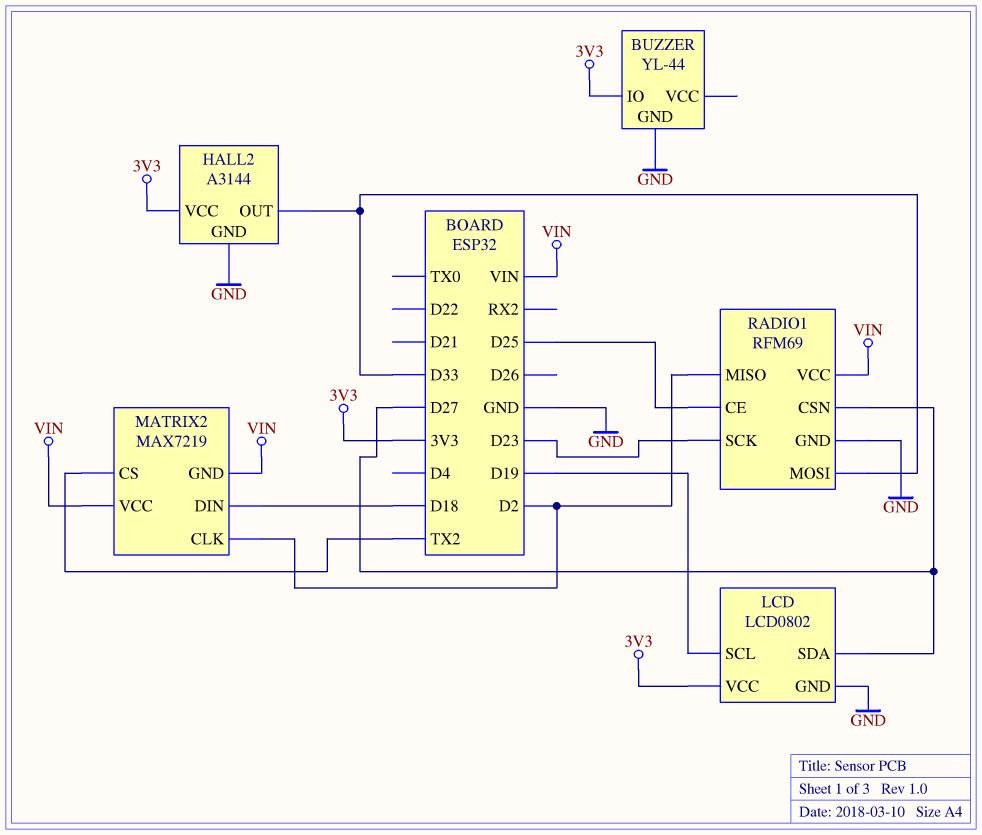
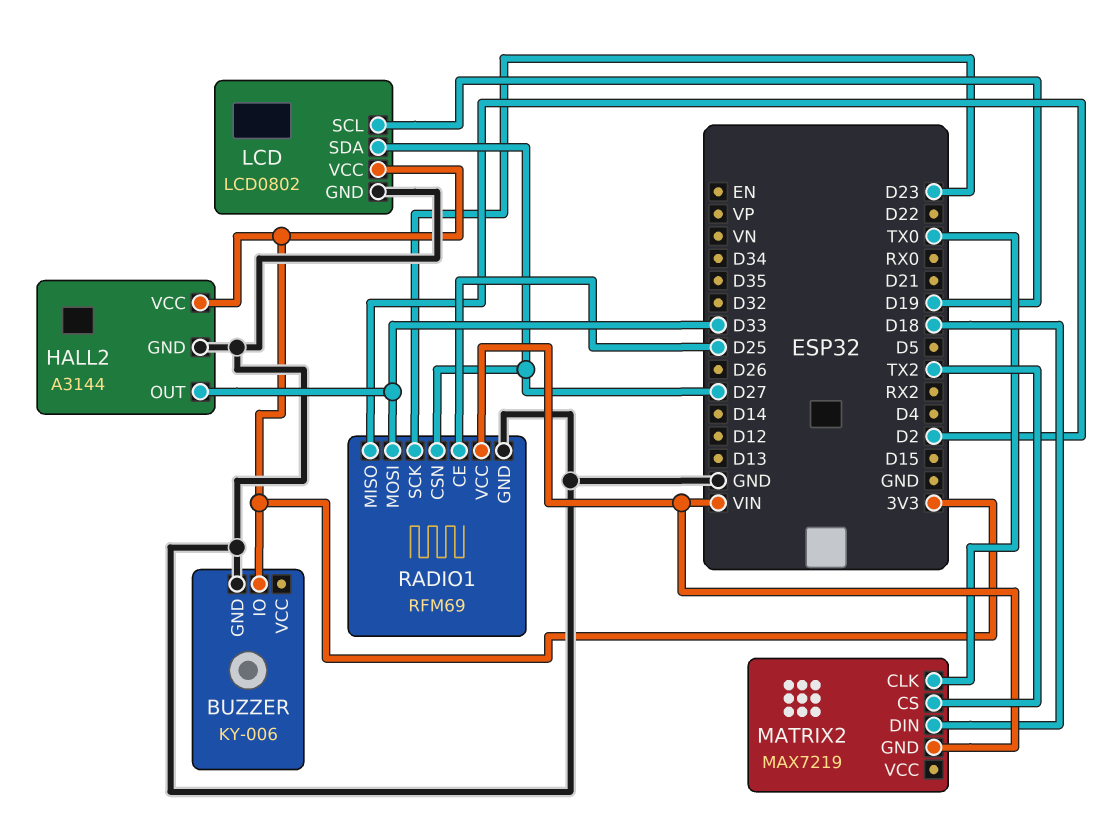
BUZZER: YL-44 -> KY-006
MATRIX2 pin CLK: D2 -> TX0
MATRIX2 pin VCC: VIN -> none

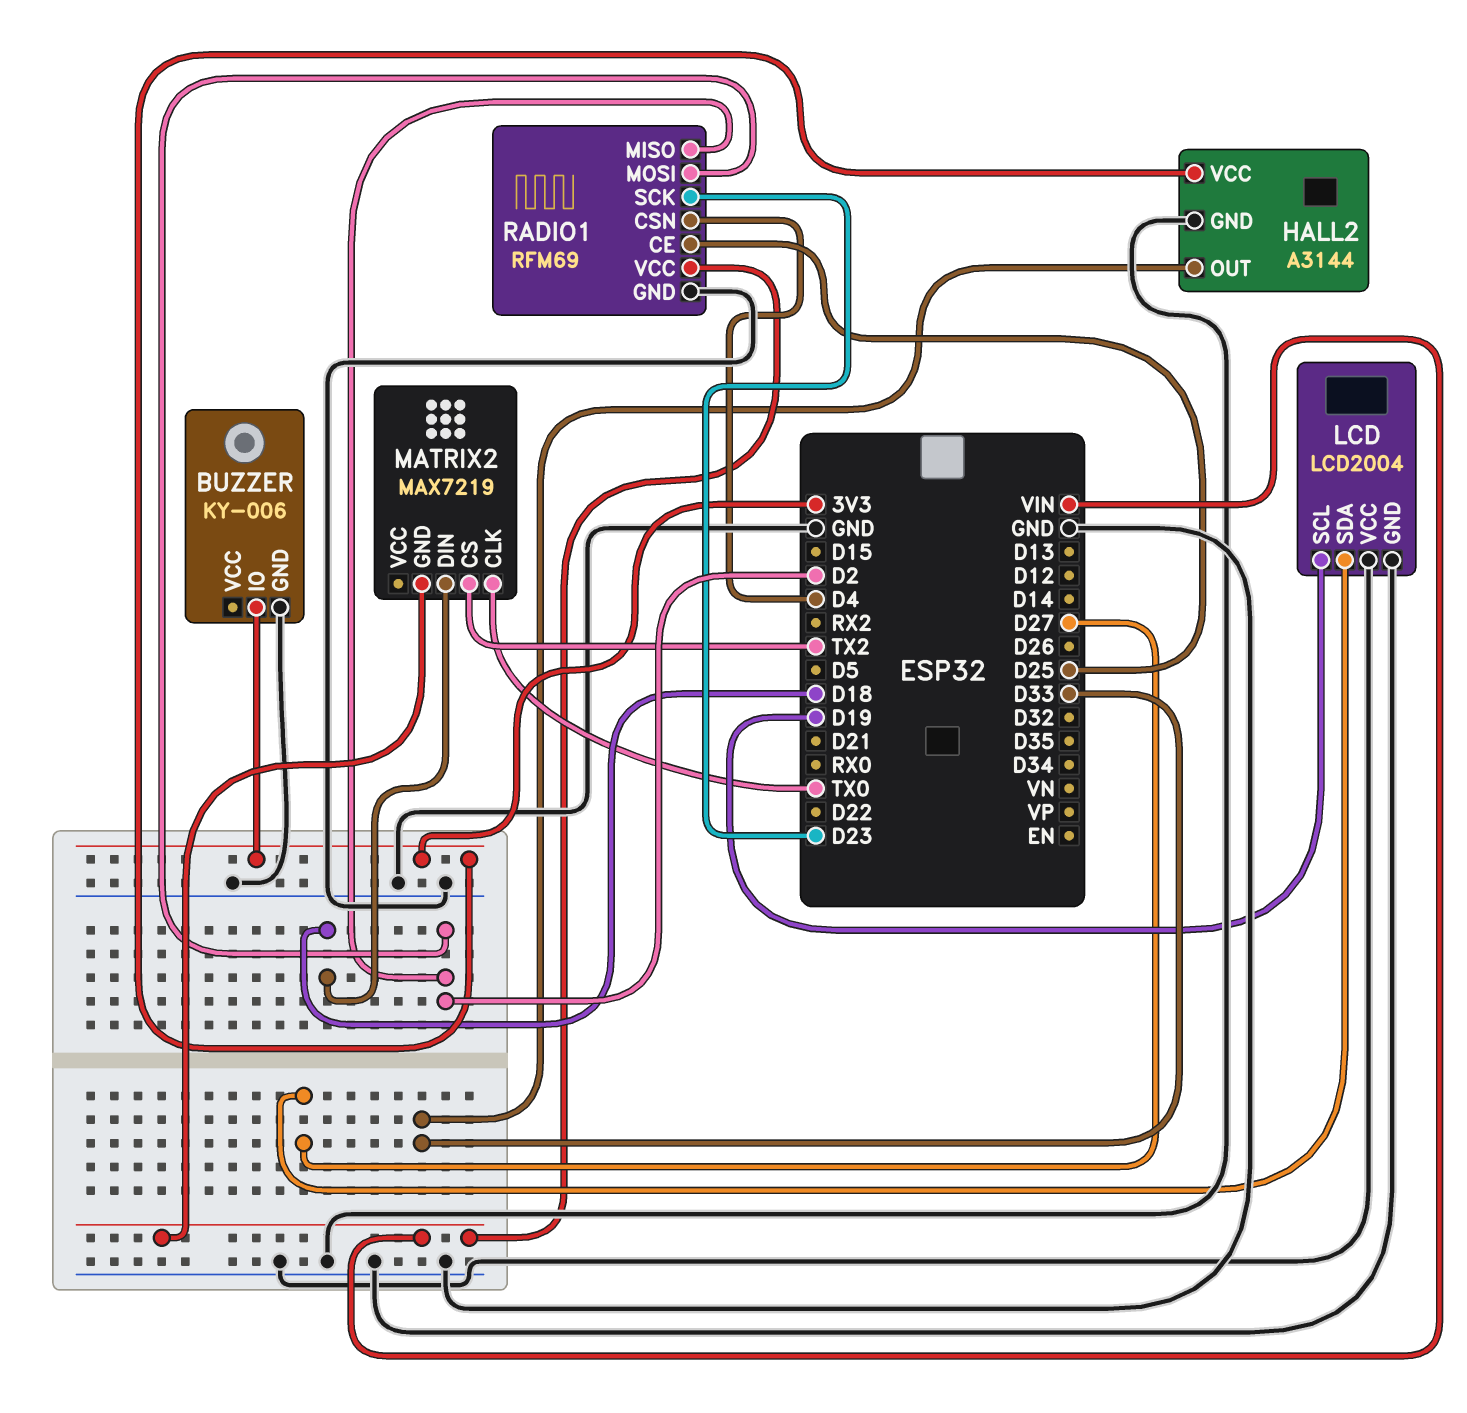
LCD: LCD0802 -> LCD2004
LCD pin VCC: 3V3 -> GND
RADIO1 pin CSN: D27 -> D4
RADIO1 pin MOSI: D33 -> D2

